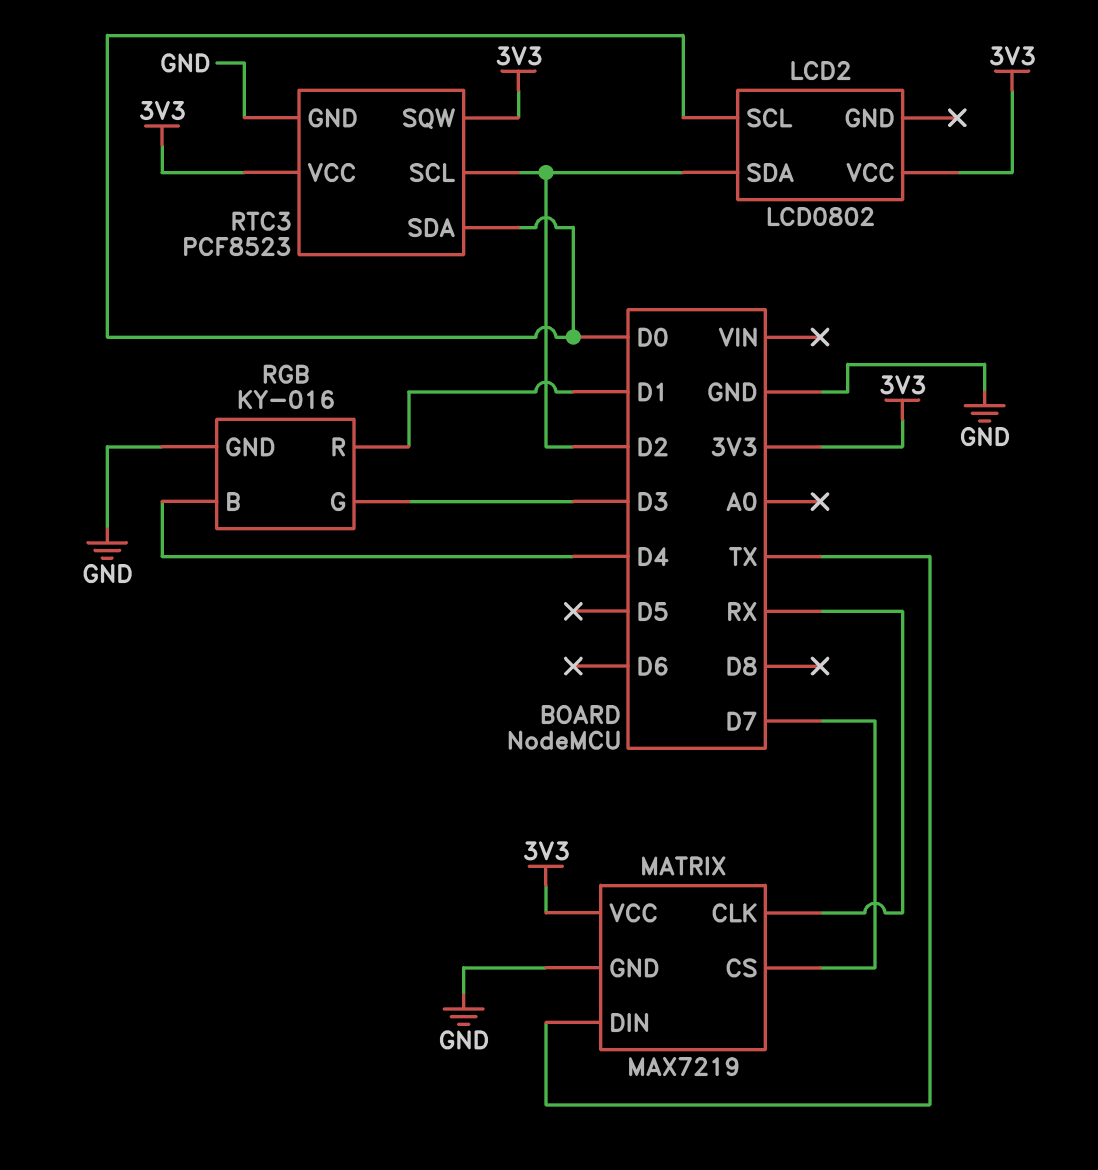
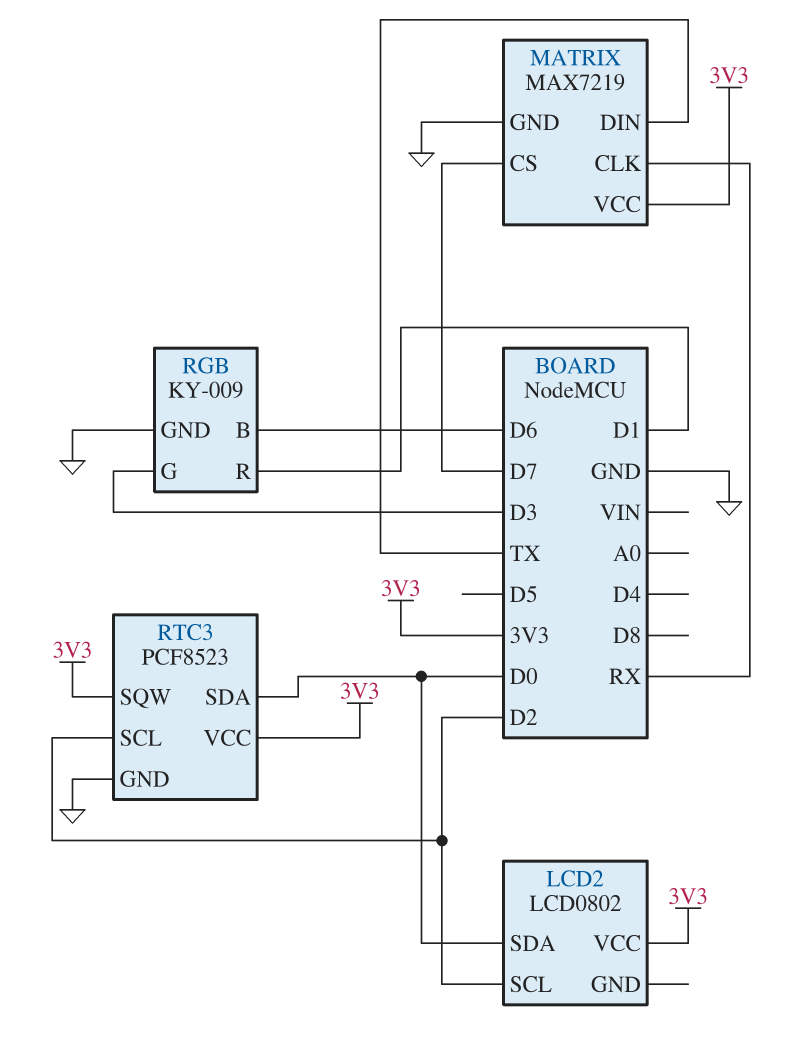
LCD2 pin SCL: D0 -> D2
LCD2 pin SDA: D2 -> D0
RGB: KY-016 -> KY-009
RGB pin B: D4 -> D6

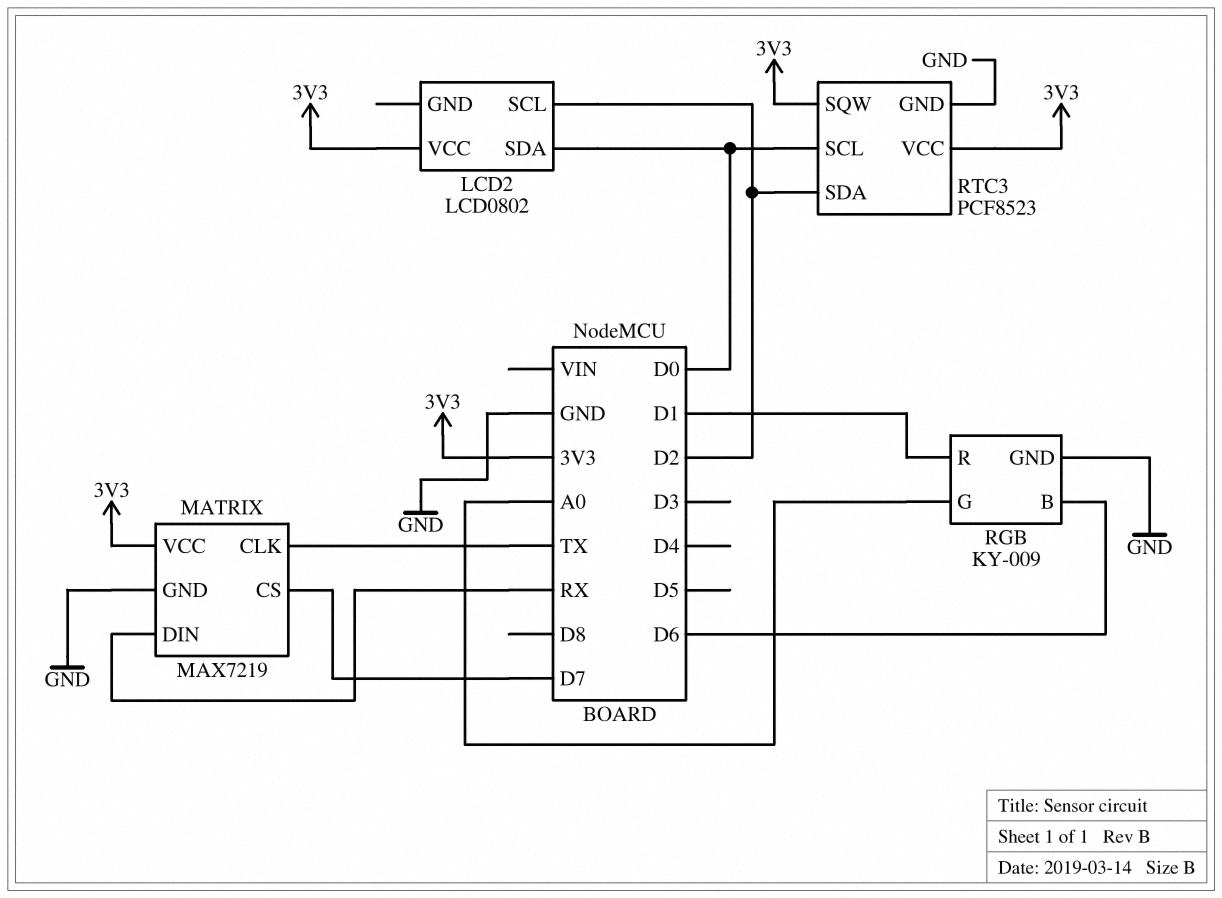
MATRIX pin CLK: RX -> TX
MATRIX pin DIN: TX -> RX
RGB pin G: D3 -> A0
RTC3 pin SCL: D2 -> D0
RTC3 pin SDA: D0 -> D2

